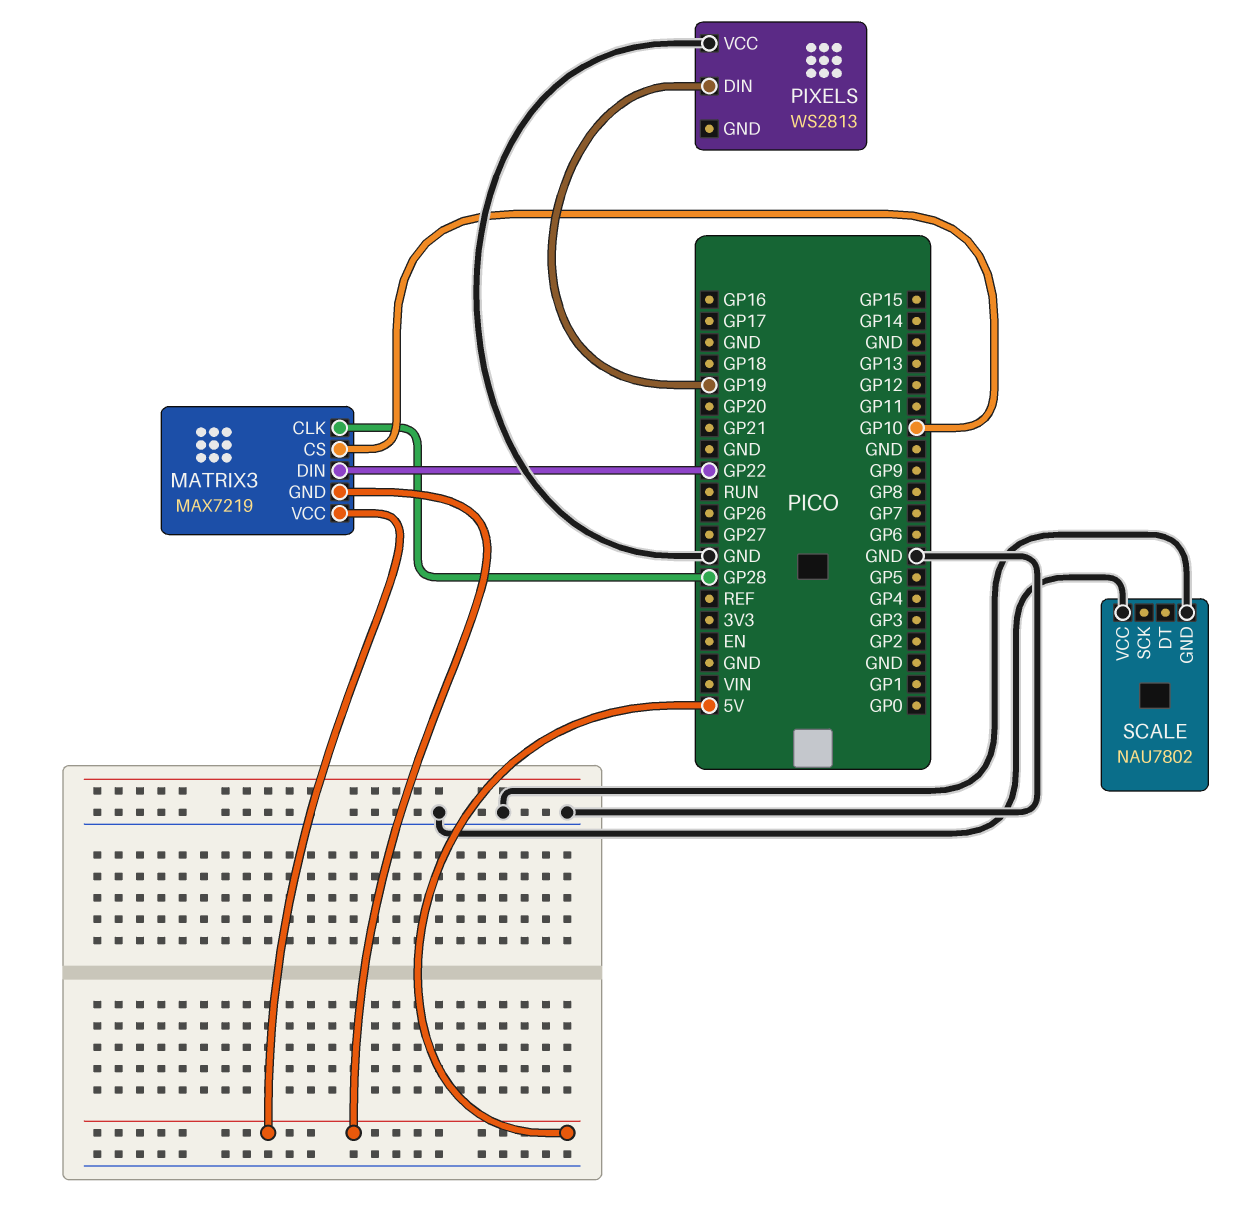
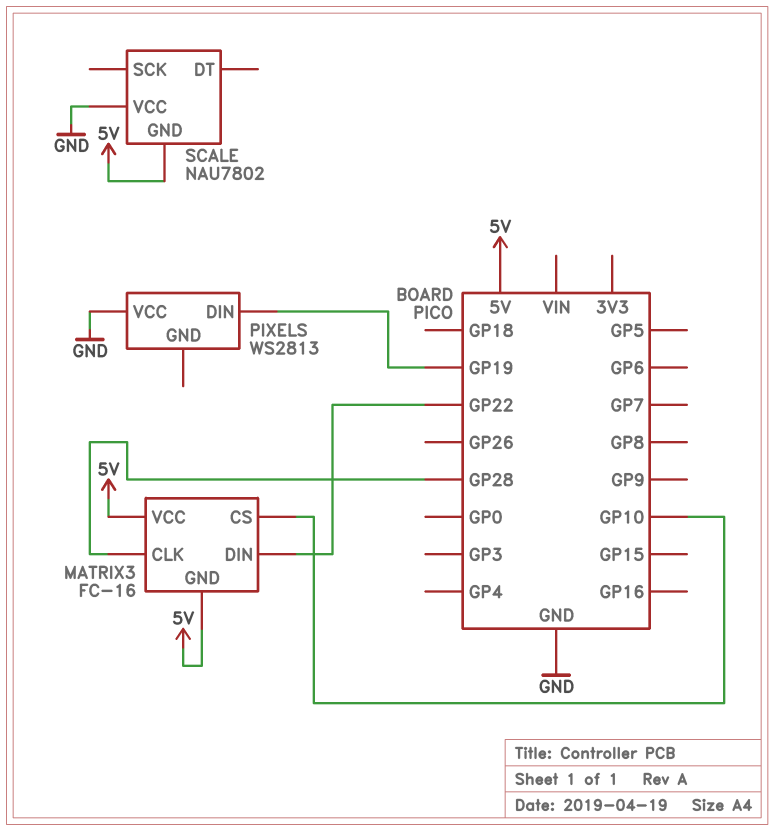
MATRIX3: MAX7219 -> FC-16
SCALE pin GND: GND -> 5V

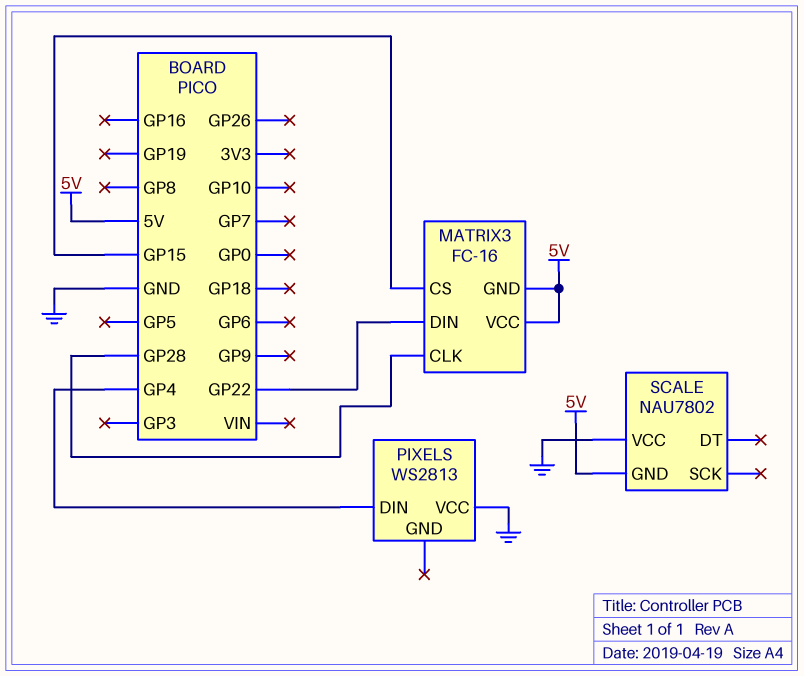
MATRIX3 pin CS: GP10 -> GP15
PIXELS pin DIN: GP19 -> GP4

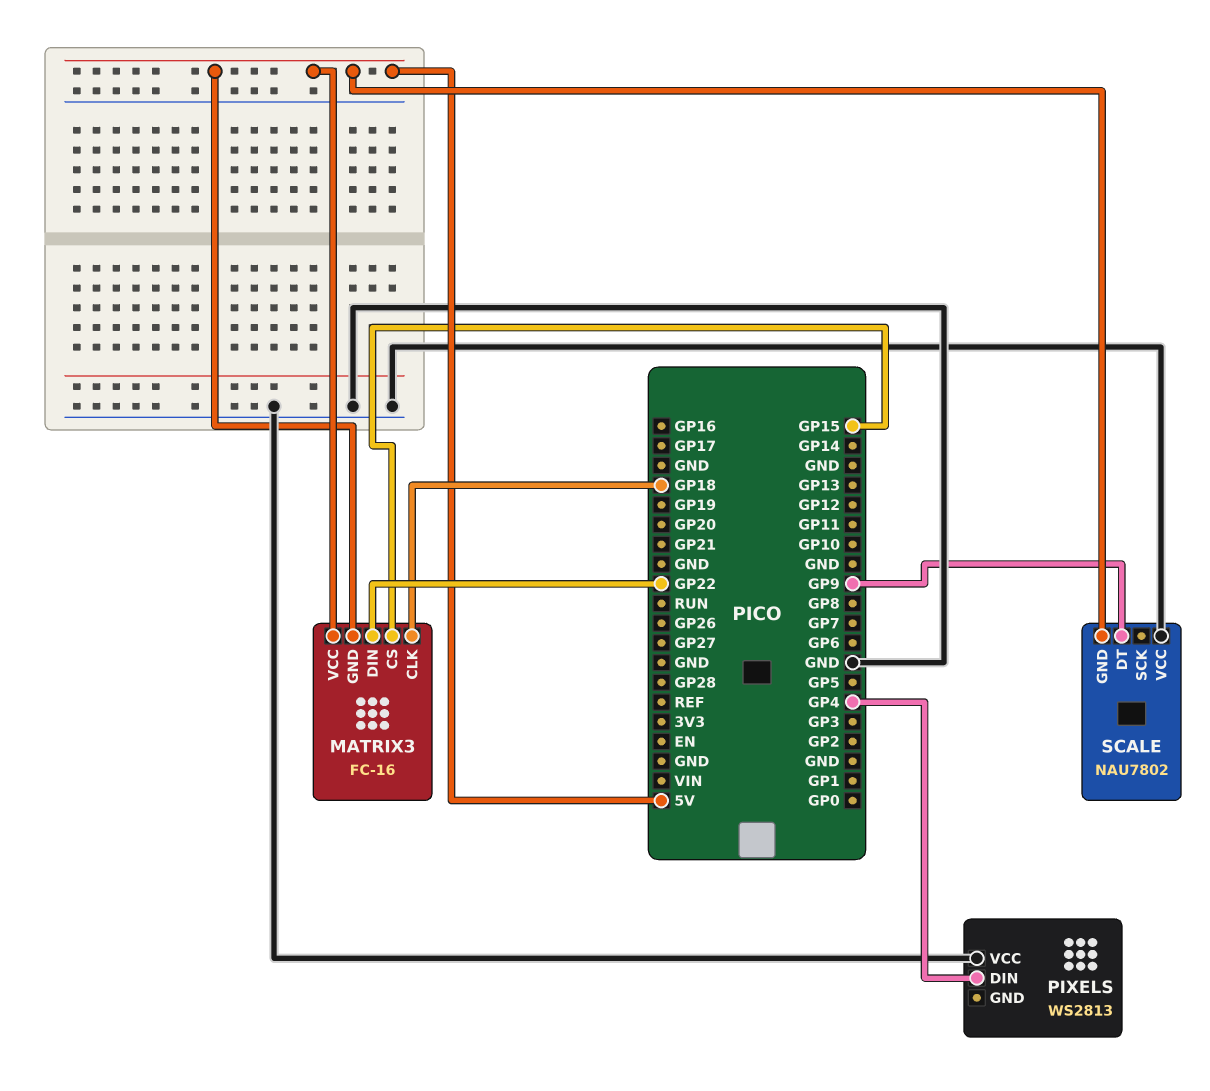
MATRIX3 pin CLK: GP28 -> GP18
SCALE pin DT: none -> GP9

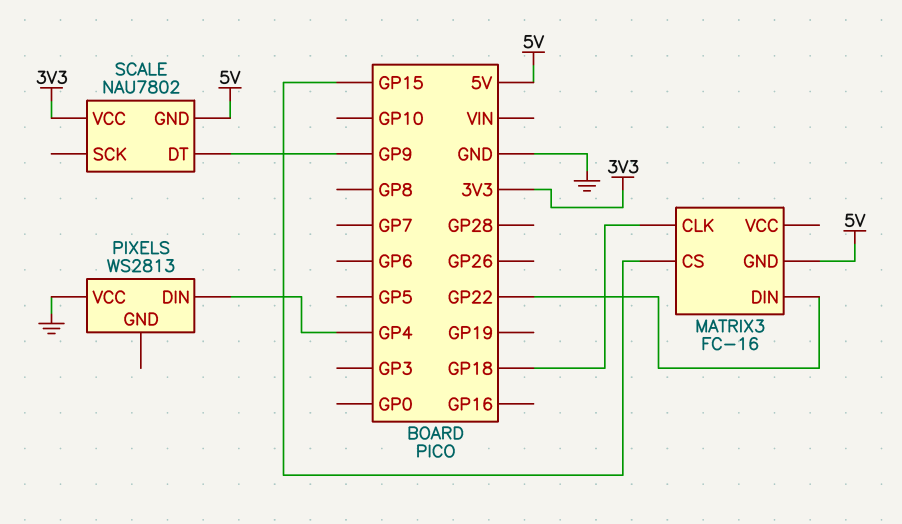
MATRIX3 pin VCC: 5V -> none
SCALE pin VCC: GND -> 3V3

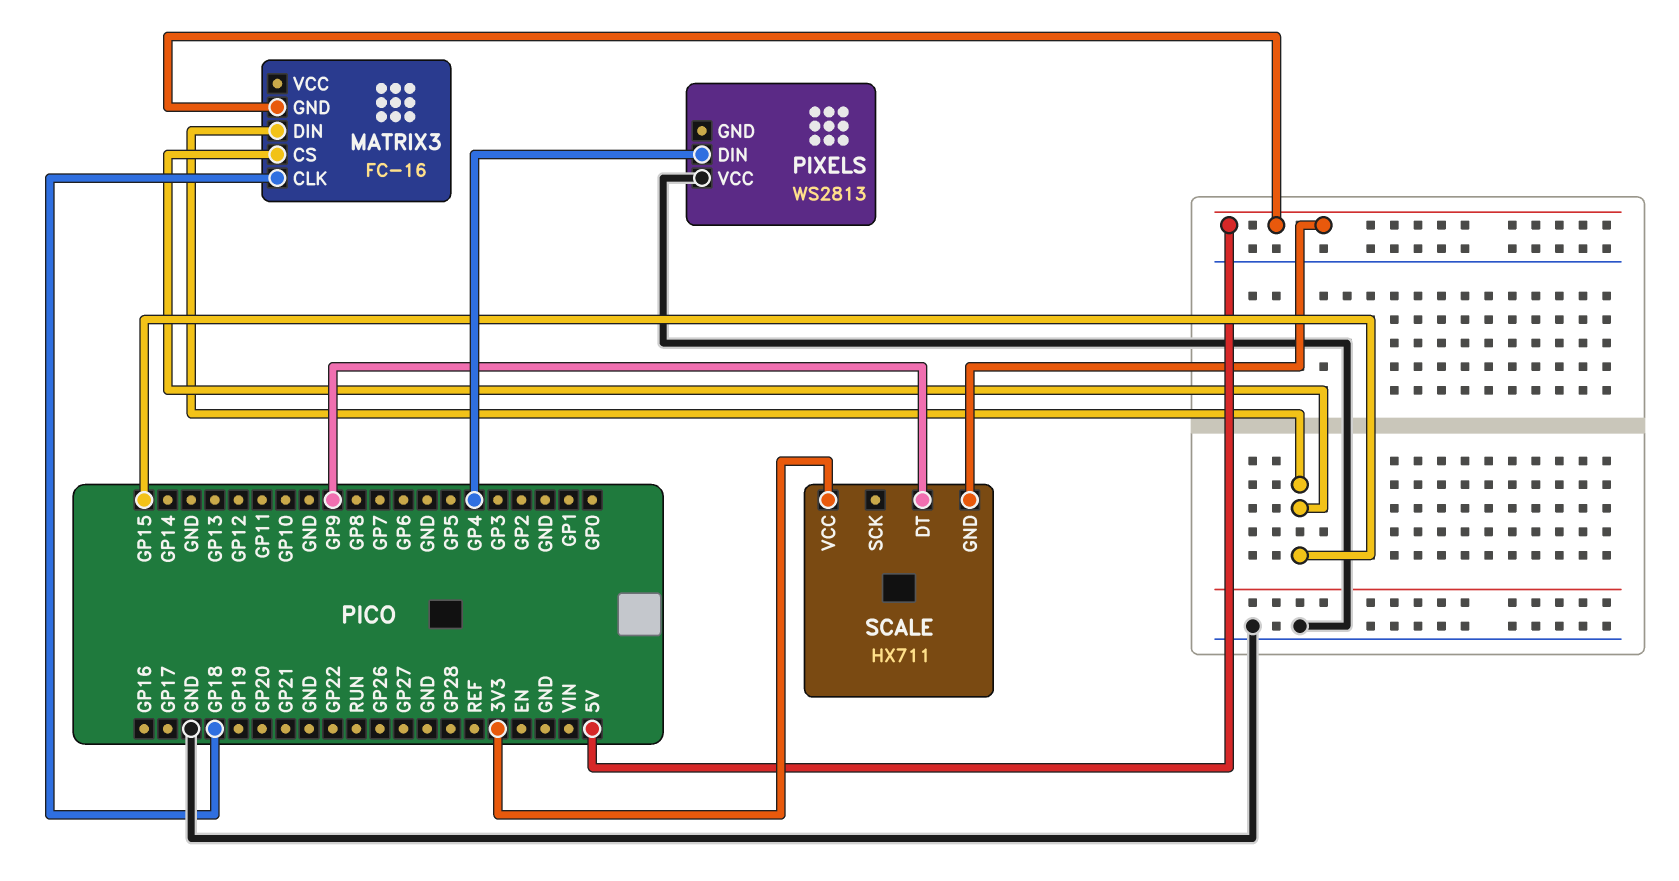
MATRIX3 pin DIN: GP22 -> GP15
SCALE: NAU7802 -> HX711

